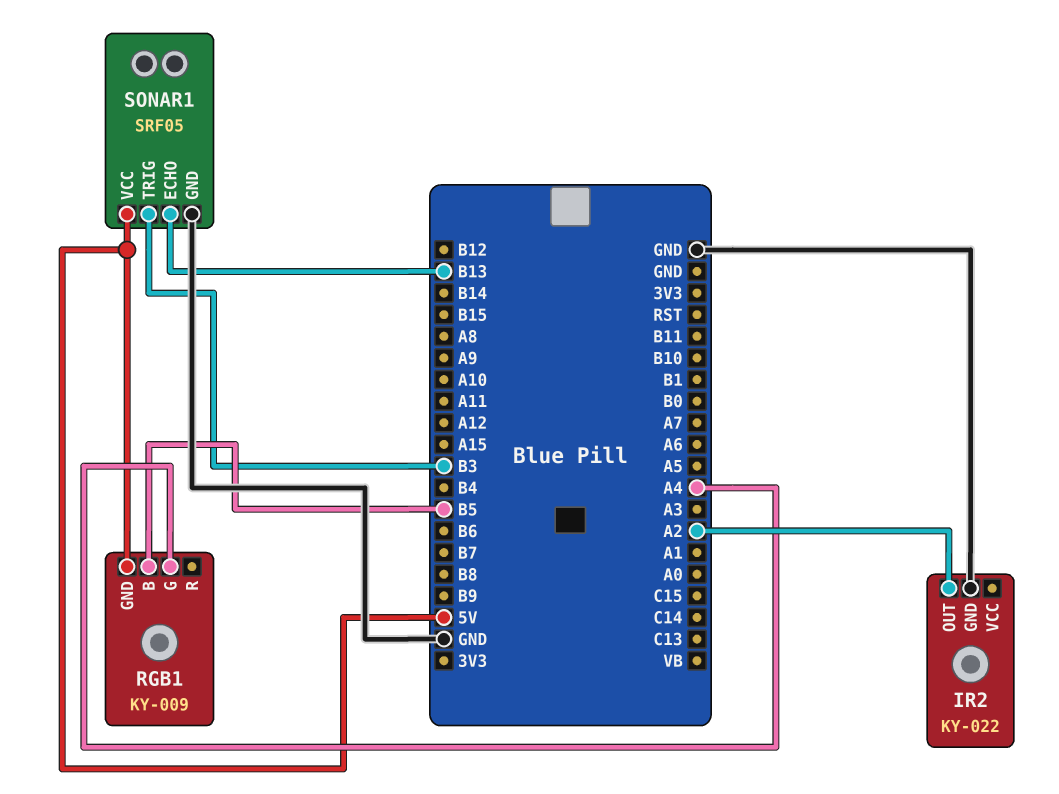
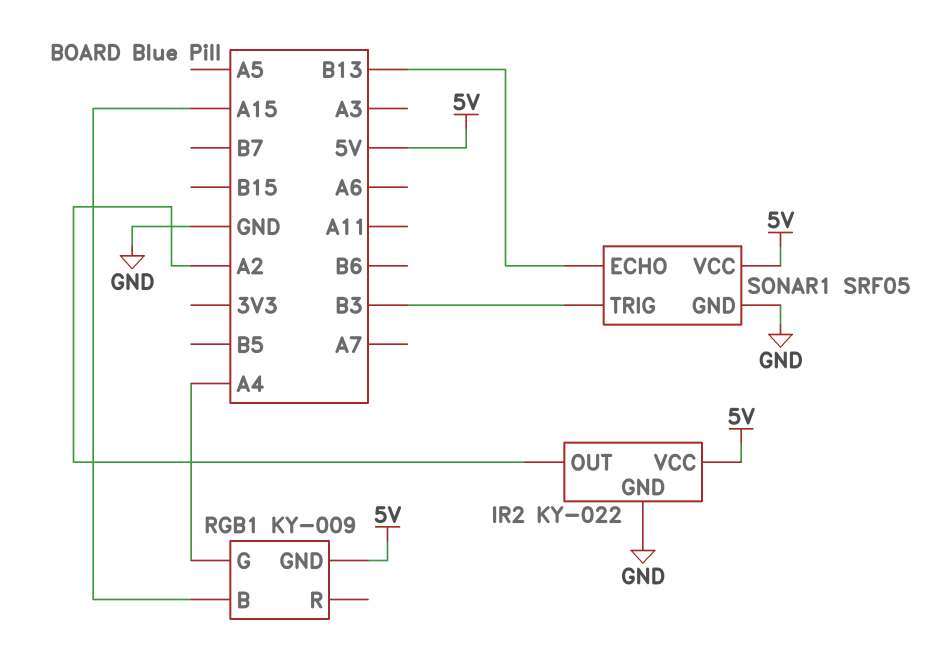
IR2 pin VCC: none -> 5V
RGB1 pin B: B5 -> A15

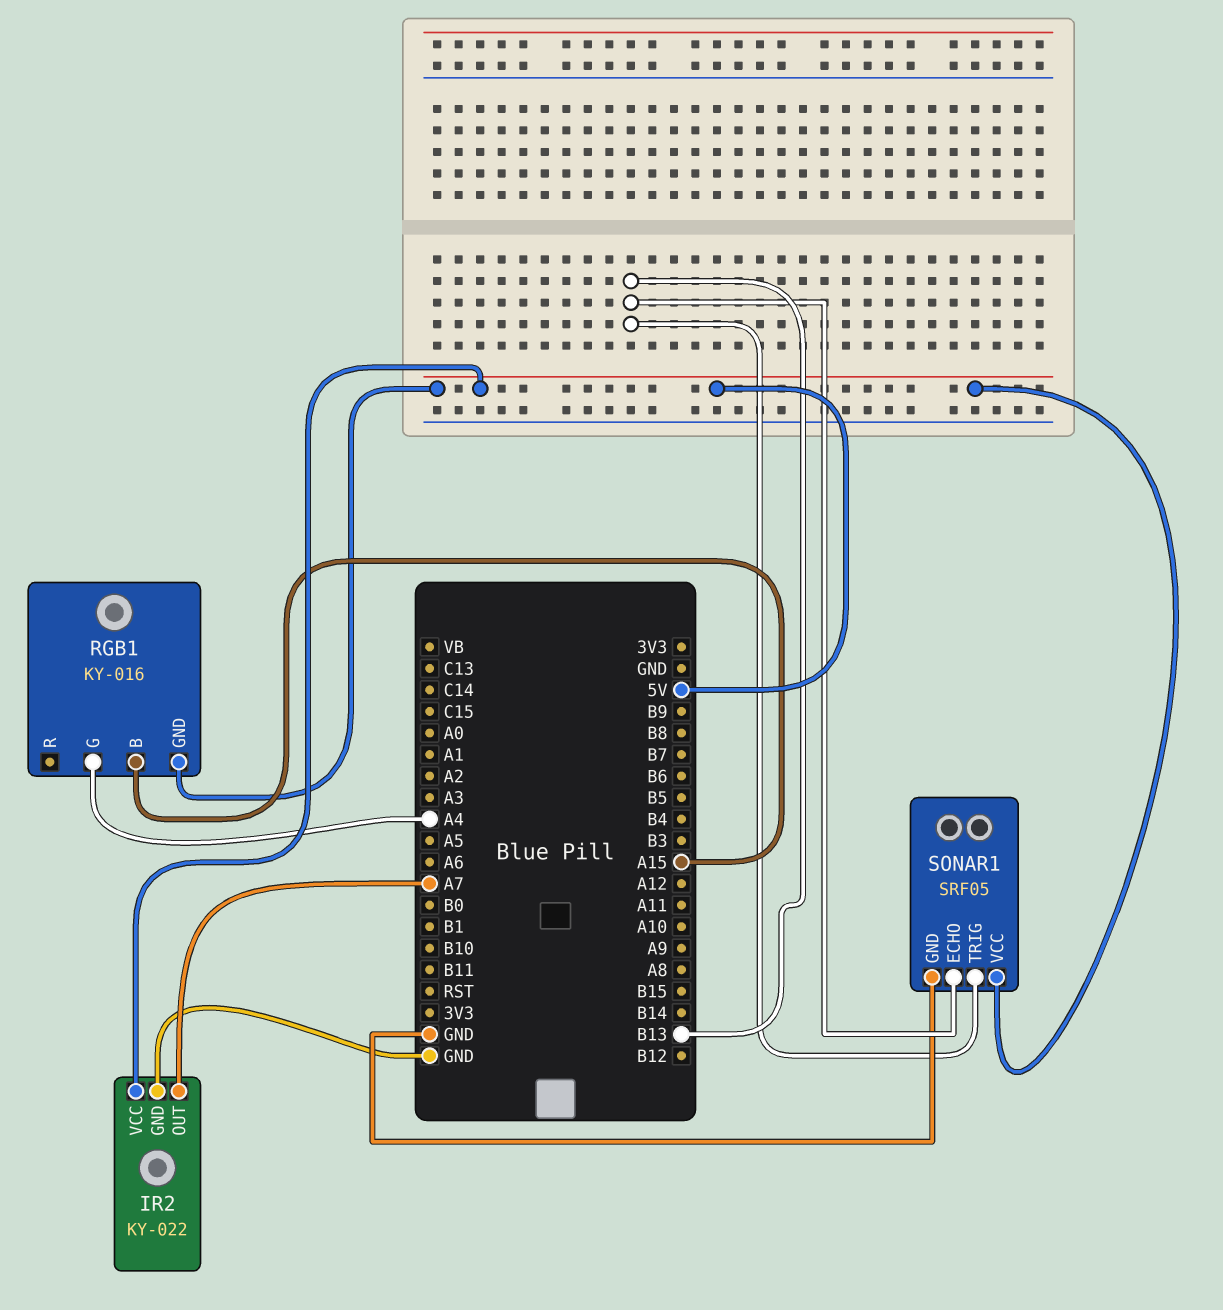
IR2 pin OUT: A2 -> A7
RGB1: KY-009 -> KY-016
SONAR1 pin TRIG: B3 -> B13

